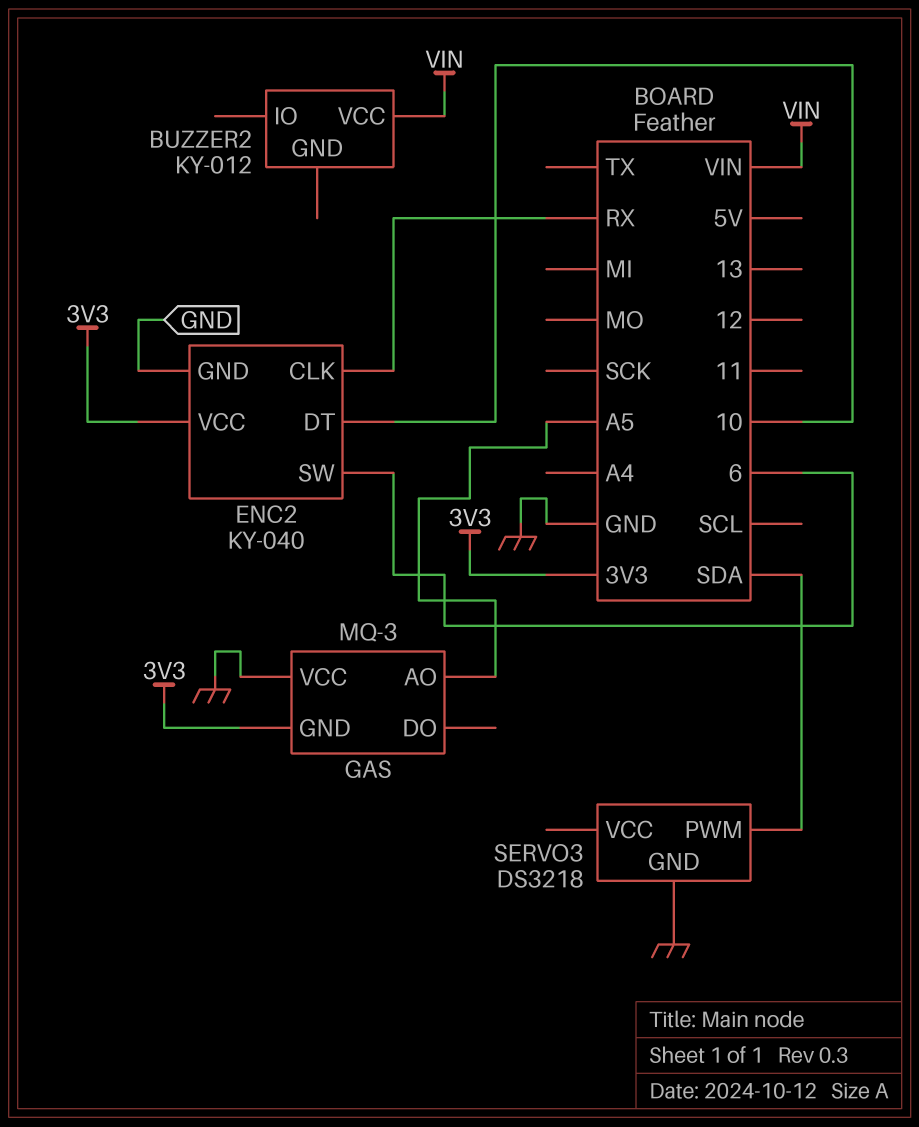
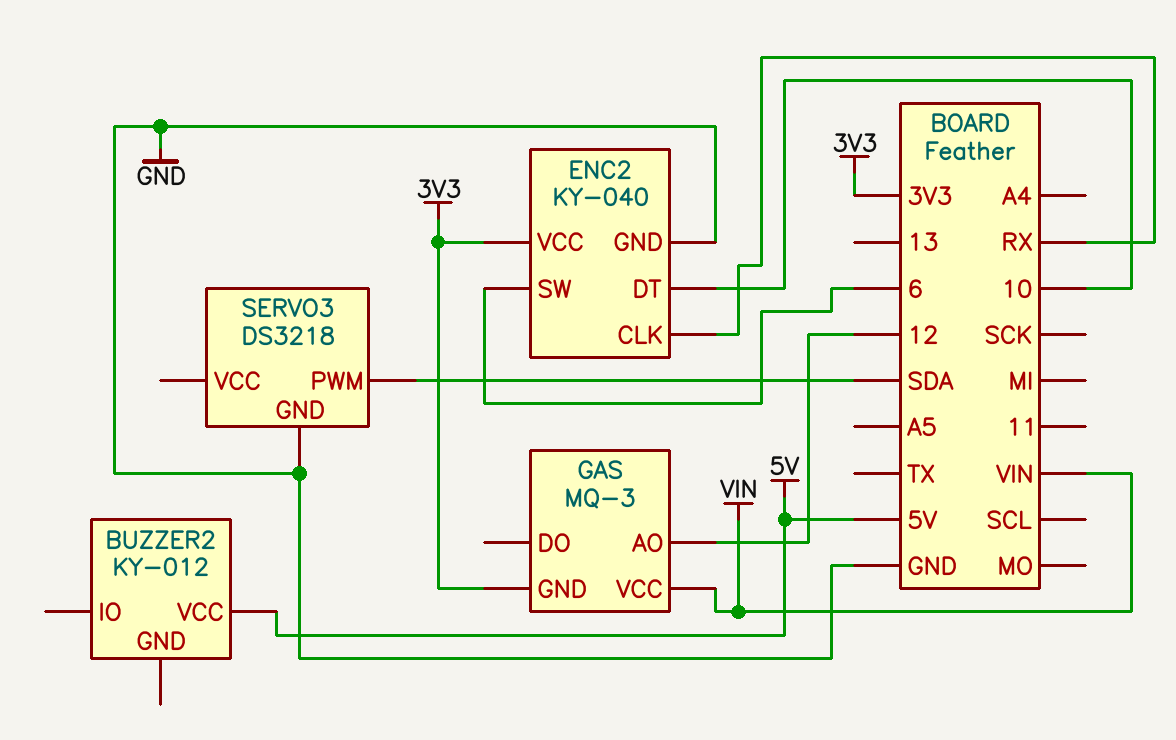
BUZZER2 pin VCC: VIN -> 5V
GAS pin AO: A5 -> 12
GAS pin VCC: GND -> VIN

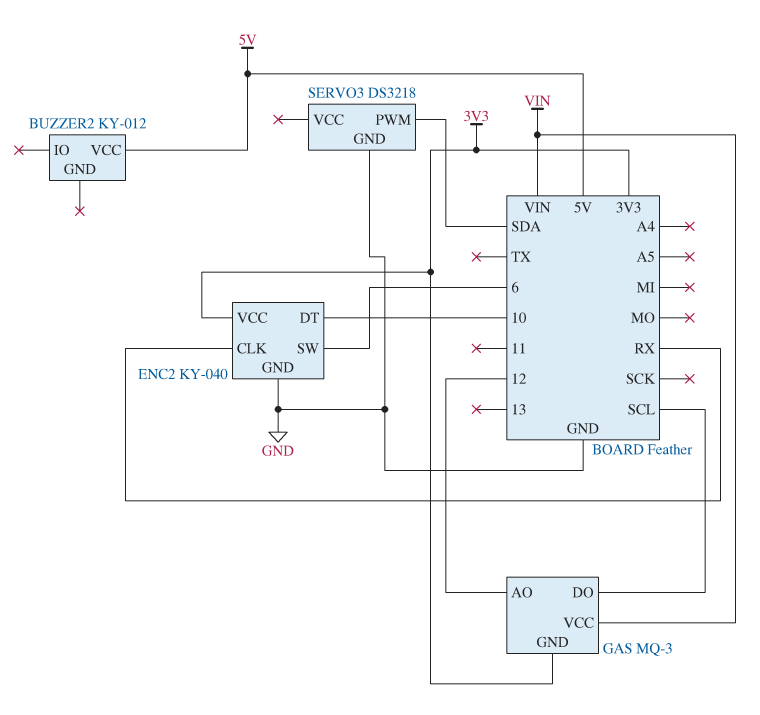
GAS pin DO: none -> SCL

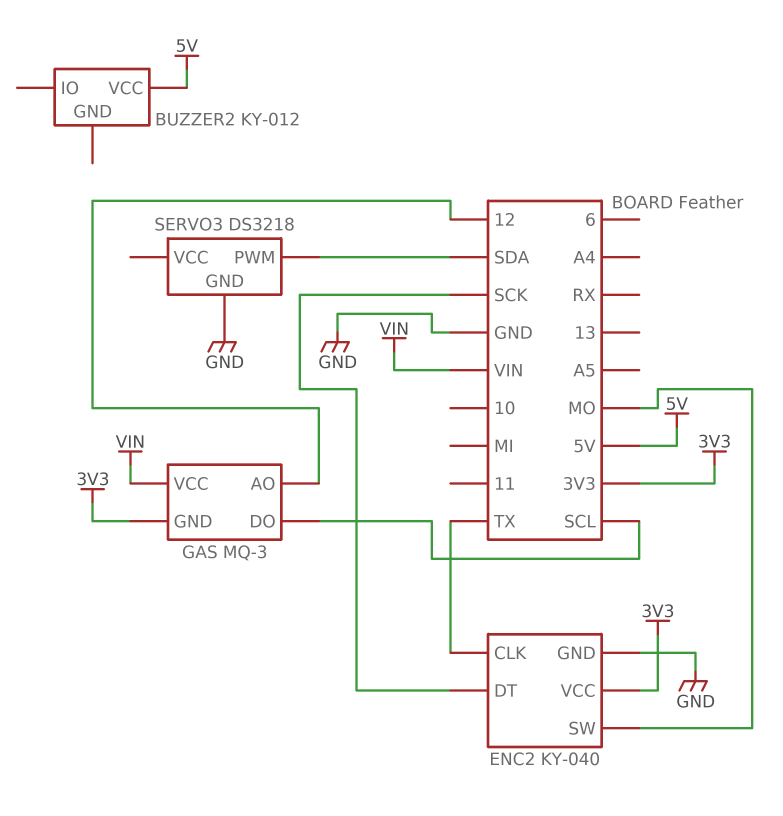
ENC2 pin CLK: RX -> TX
ENC2 pin DT: 10 -> SCK
ENC2 pin SW: 6 -> MO

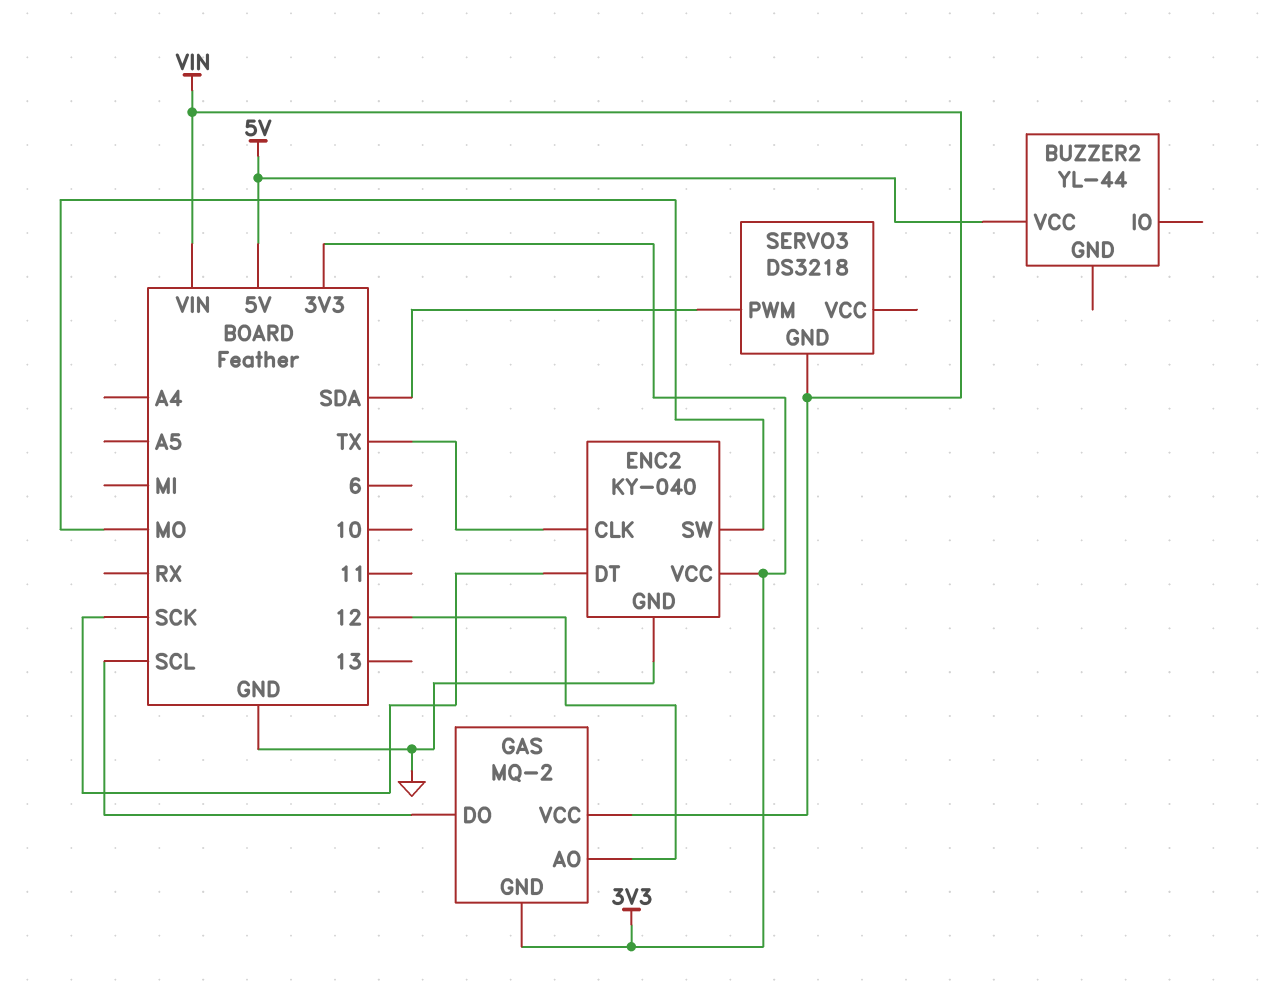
BUZZER2: KY-012 -> YL-44
GAS: MQ-3 -> MQ-2
SERVO3 pin GND: GND -> VIN

